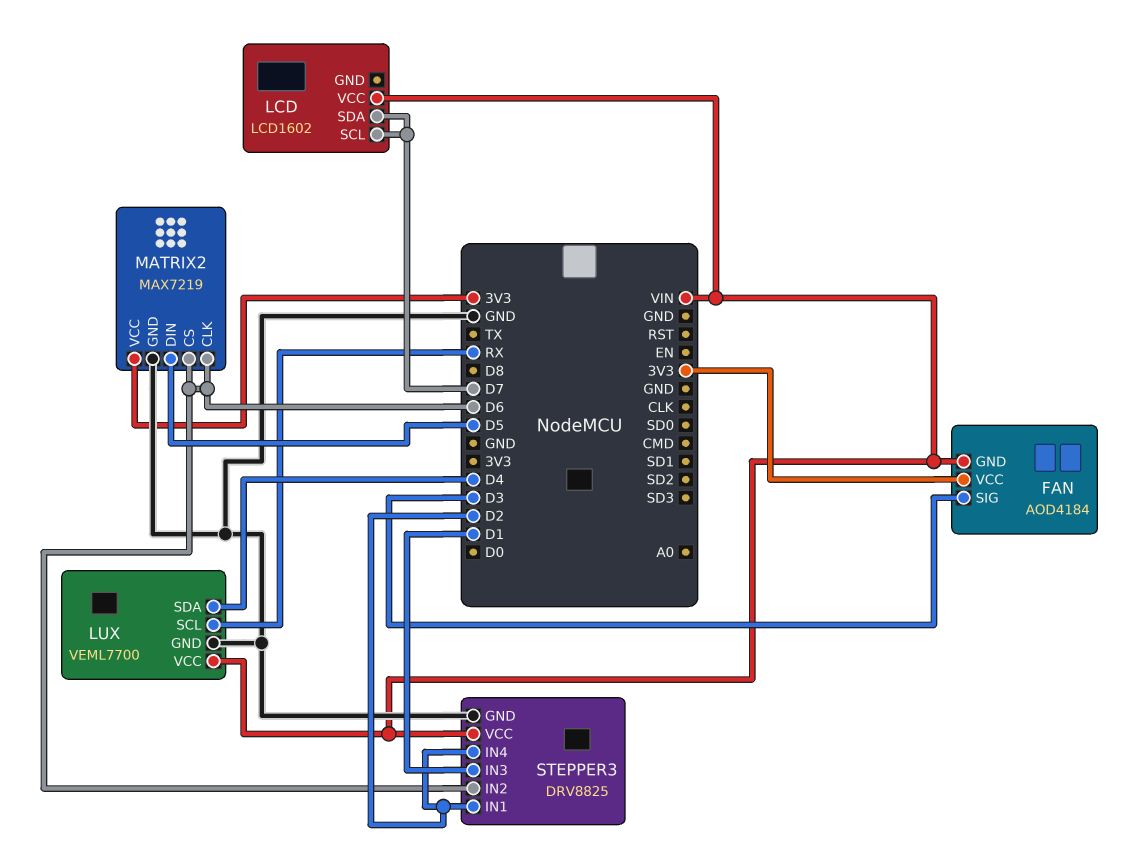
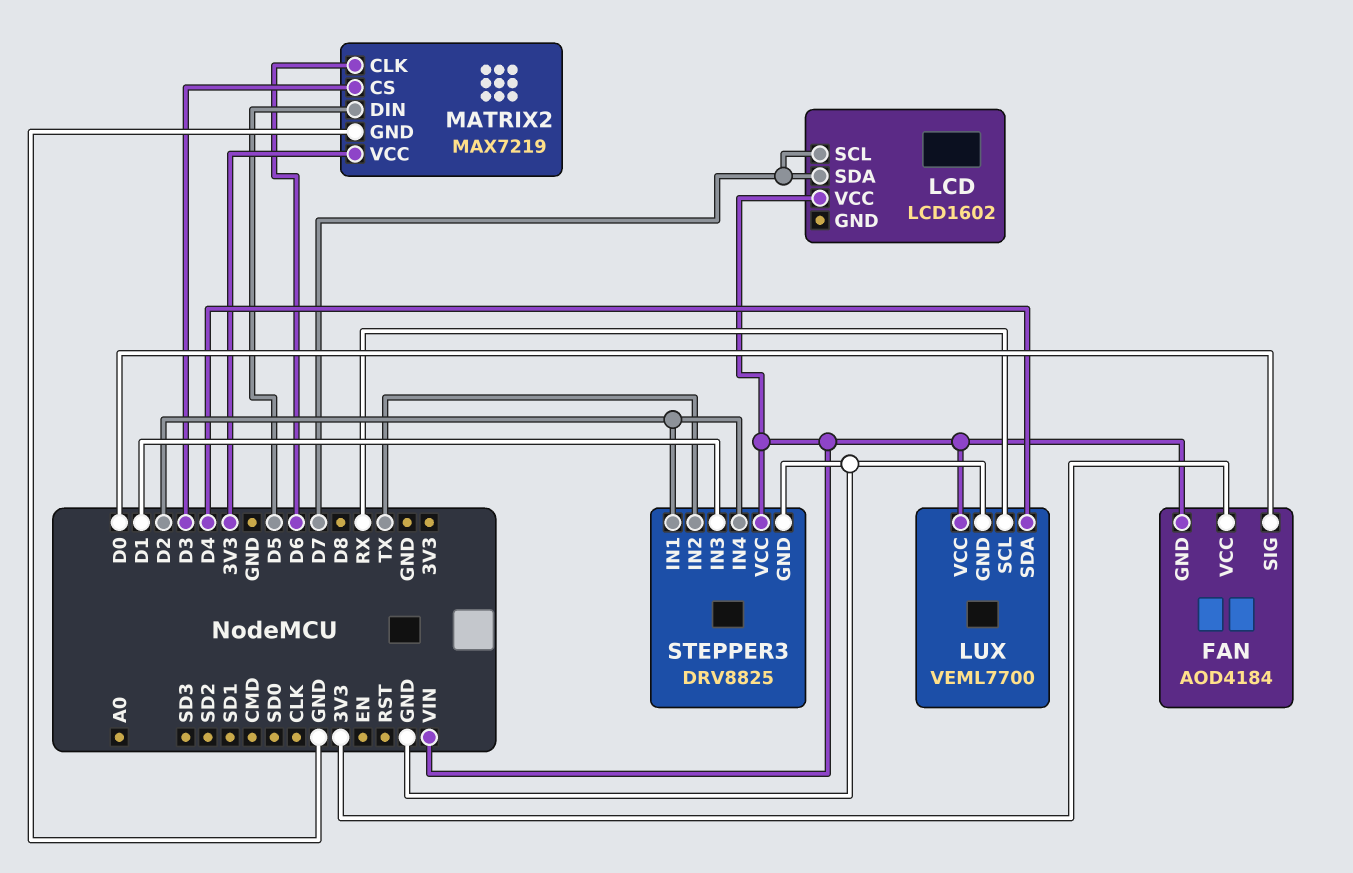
FAN pin SIG: D3 -> D0
MATRIX2 pin CS: D6 -> D3
STEPPER3 pin IN2: D6 -> TX

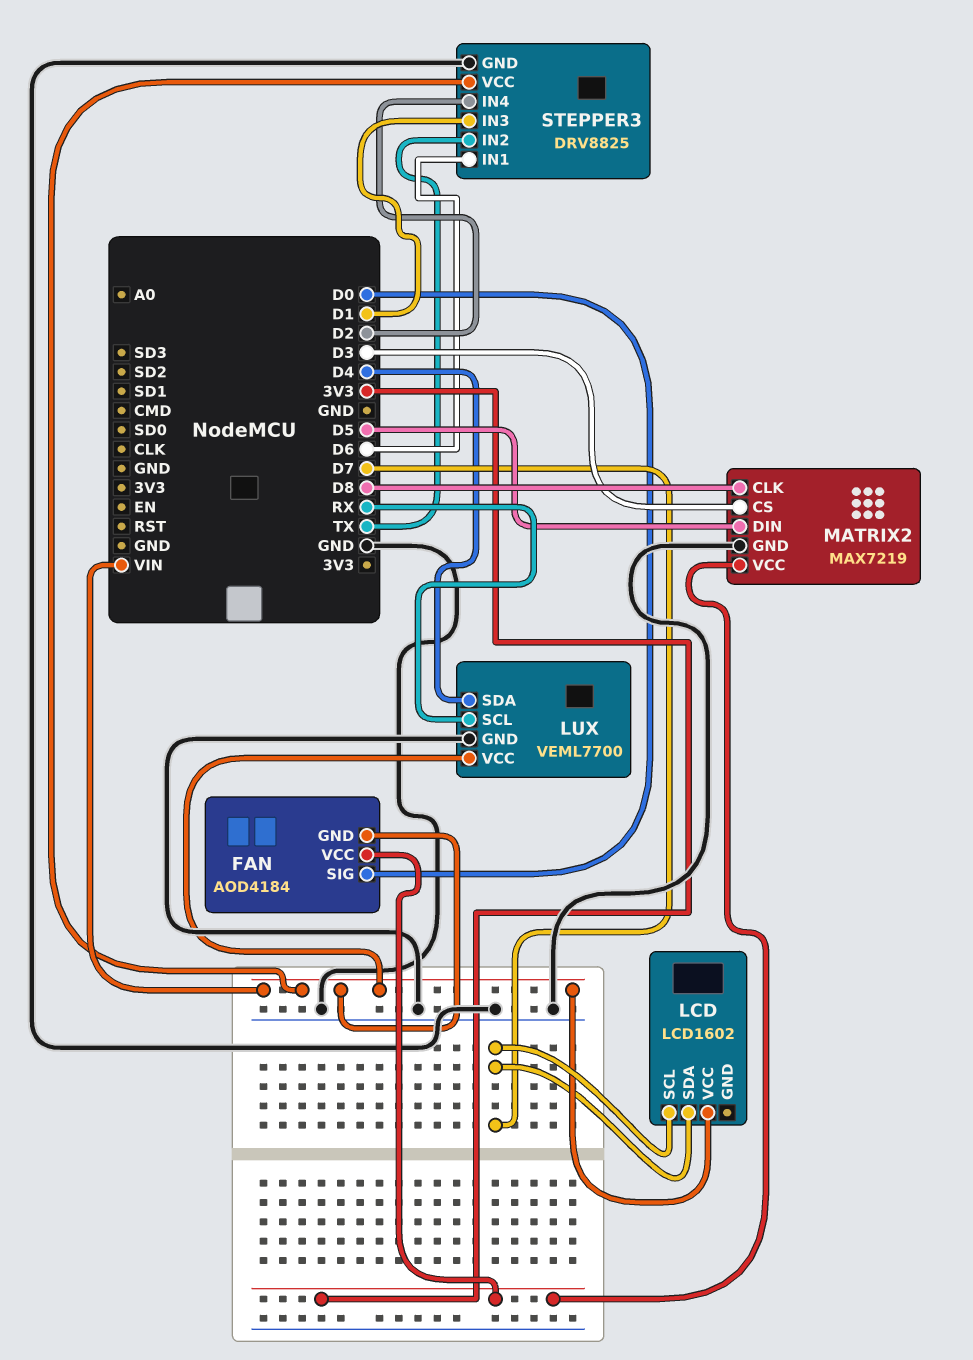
MATRIX2 pin CLK: D6 -> D8
STEPPER3 pin IN1: D2 -> D6

